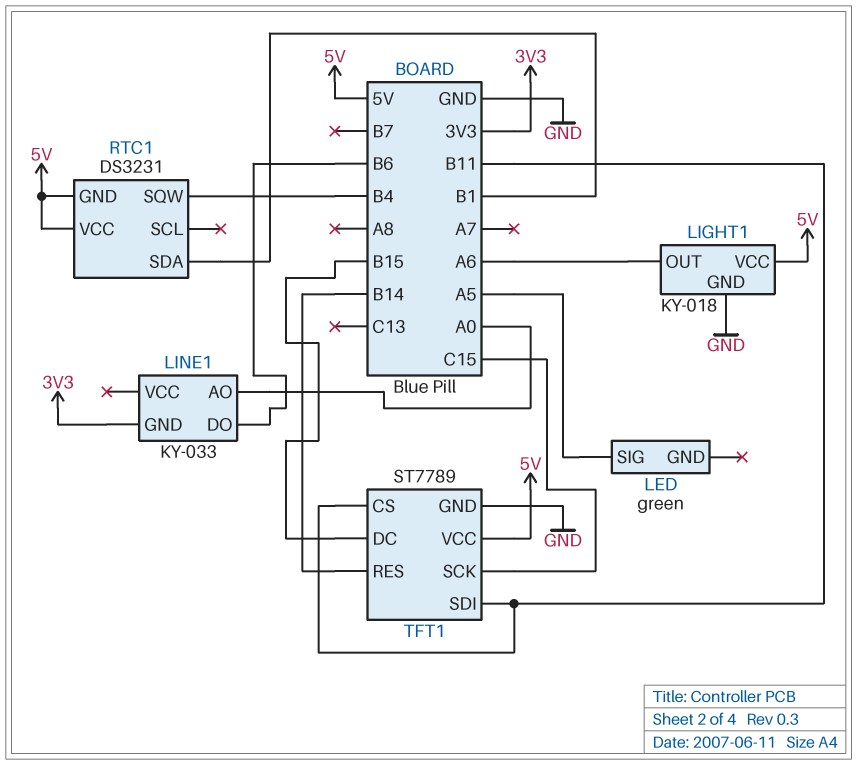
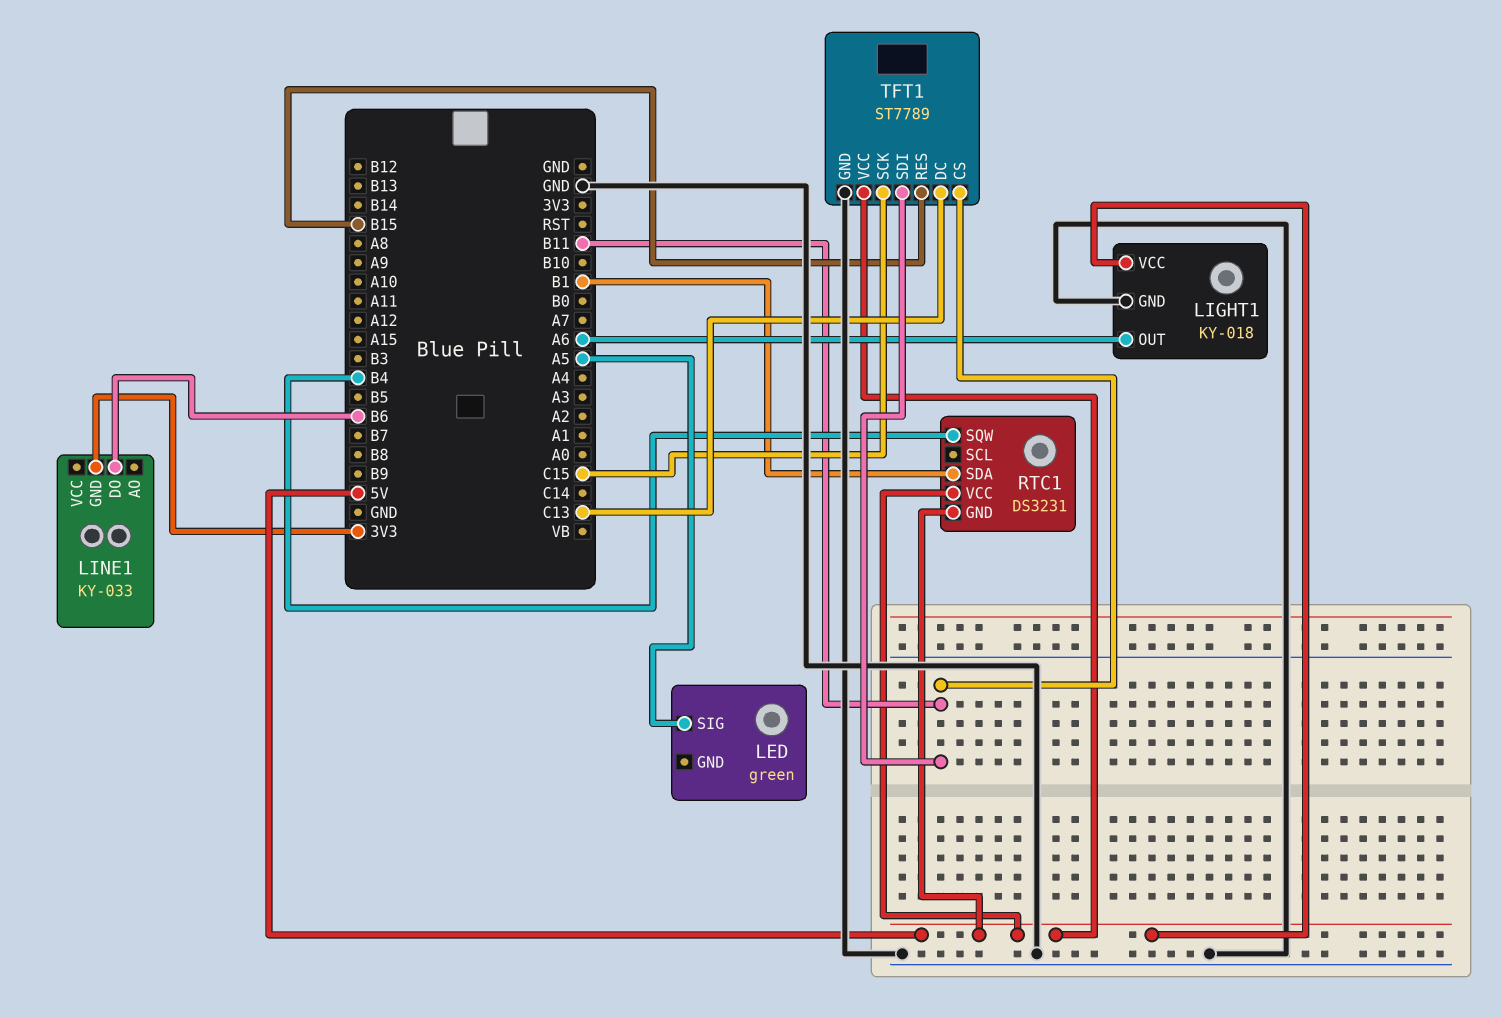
LINE1 pin AO: A0 -> none
TFT1 pin DC: B15 -> C13
TFT1 pin RES: B14 -> B15

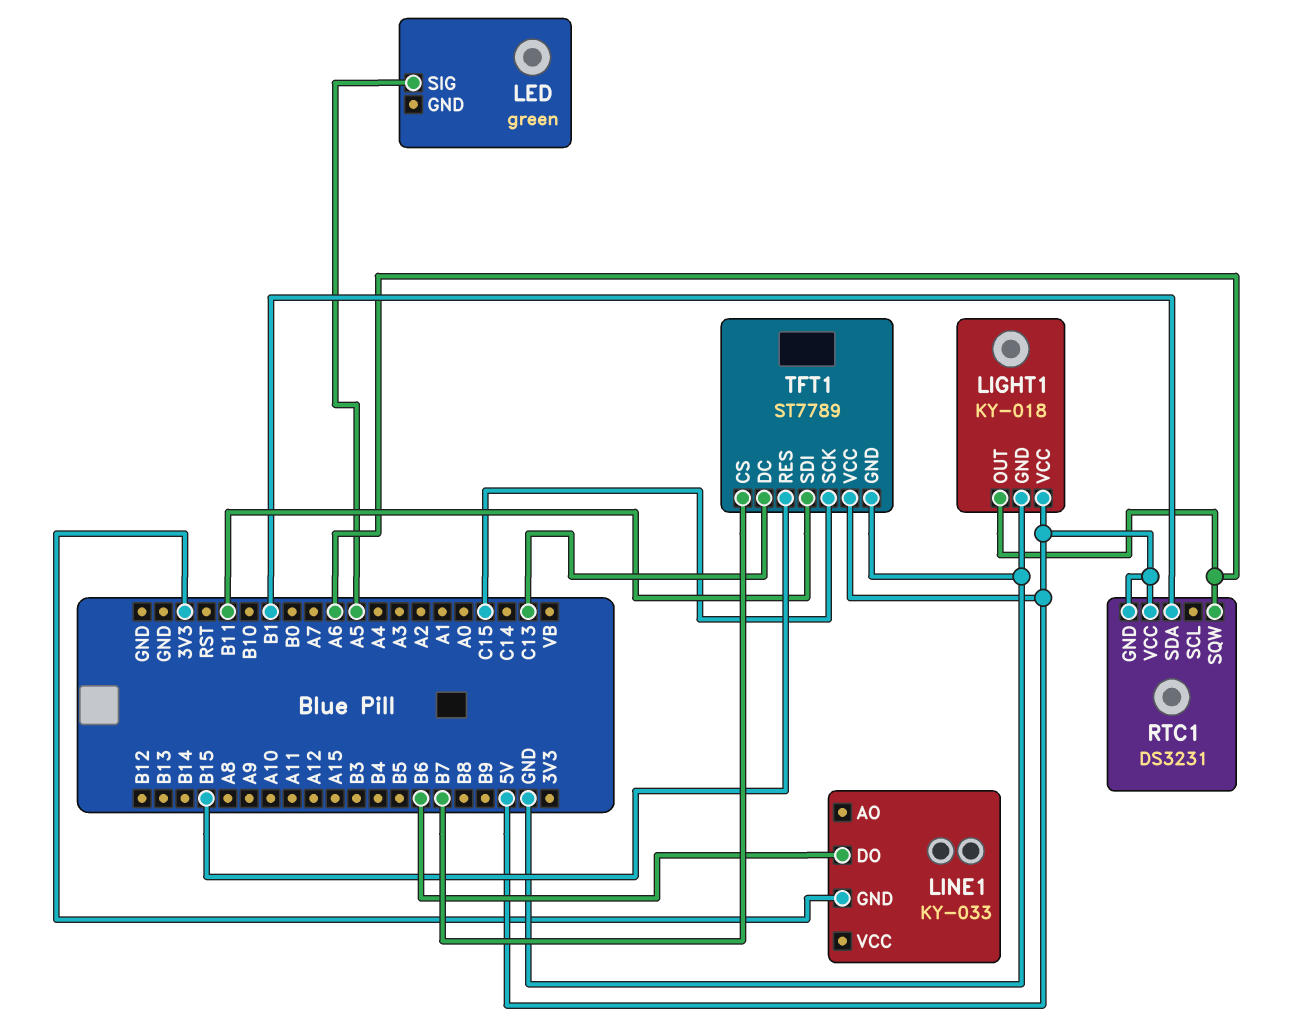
RTC1 pin SQW: B4 -> A6
TFT1 pin CS: B11 -> B7

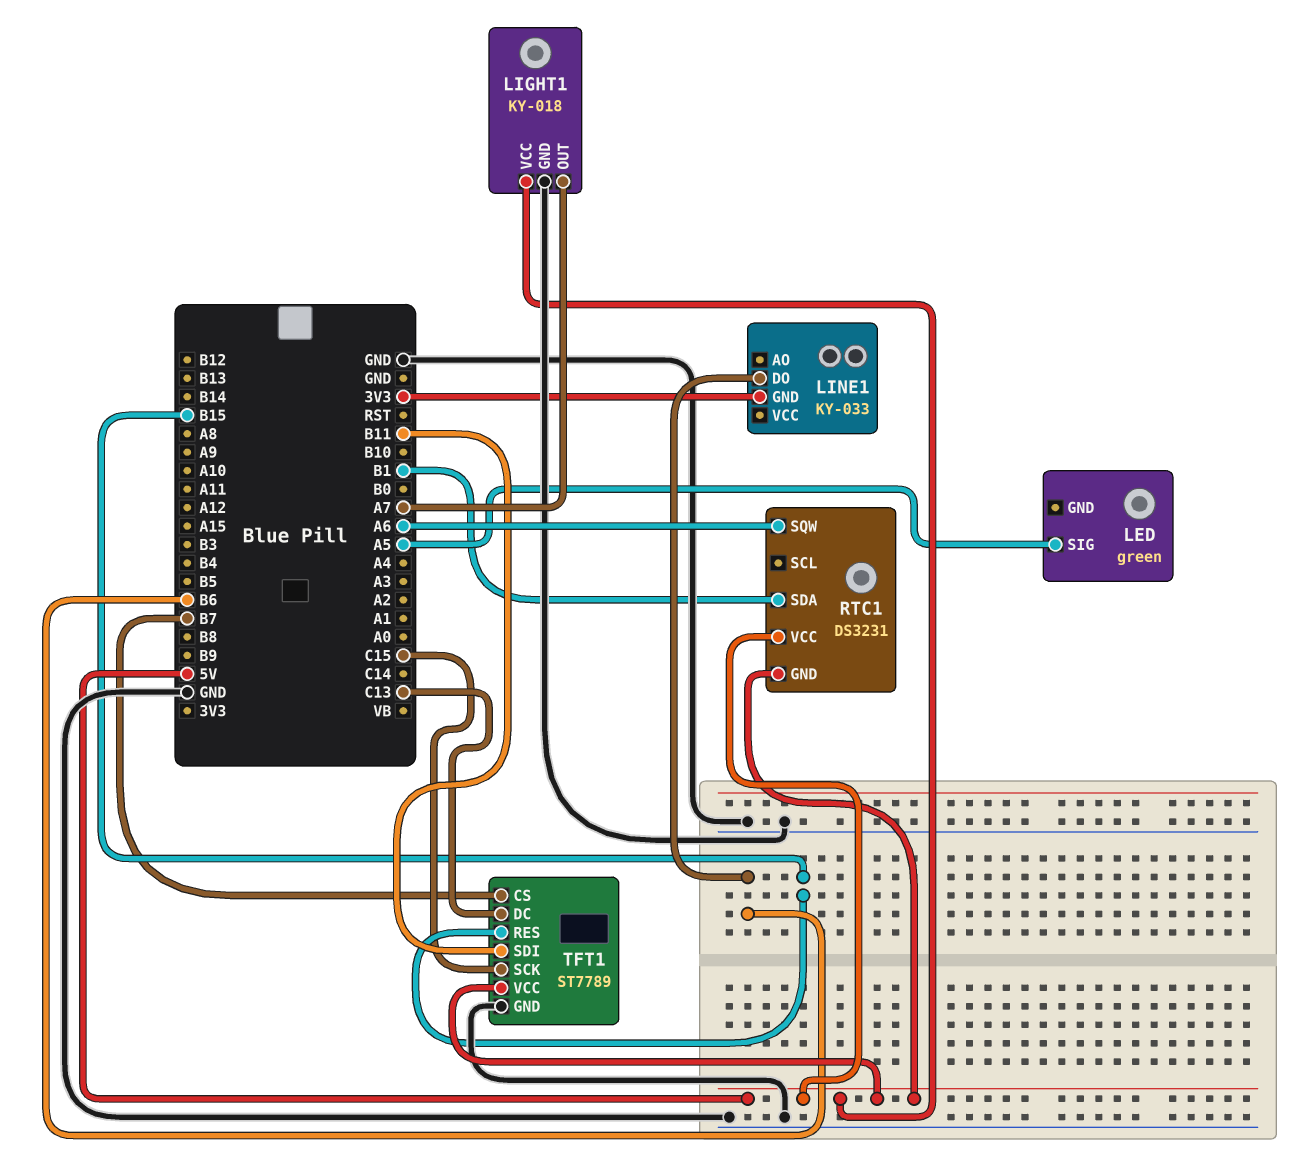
LIGHT1 pin OUT: A6 -> A7

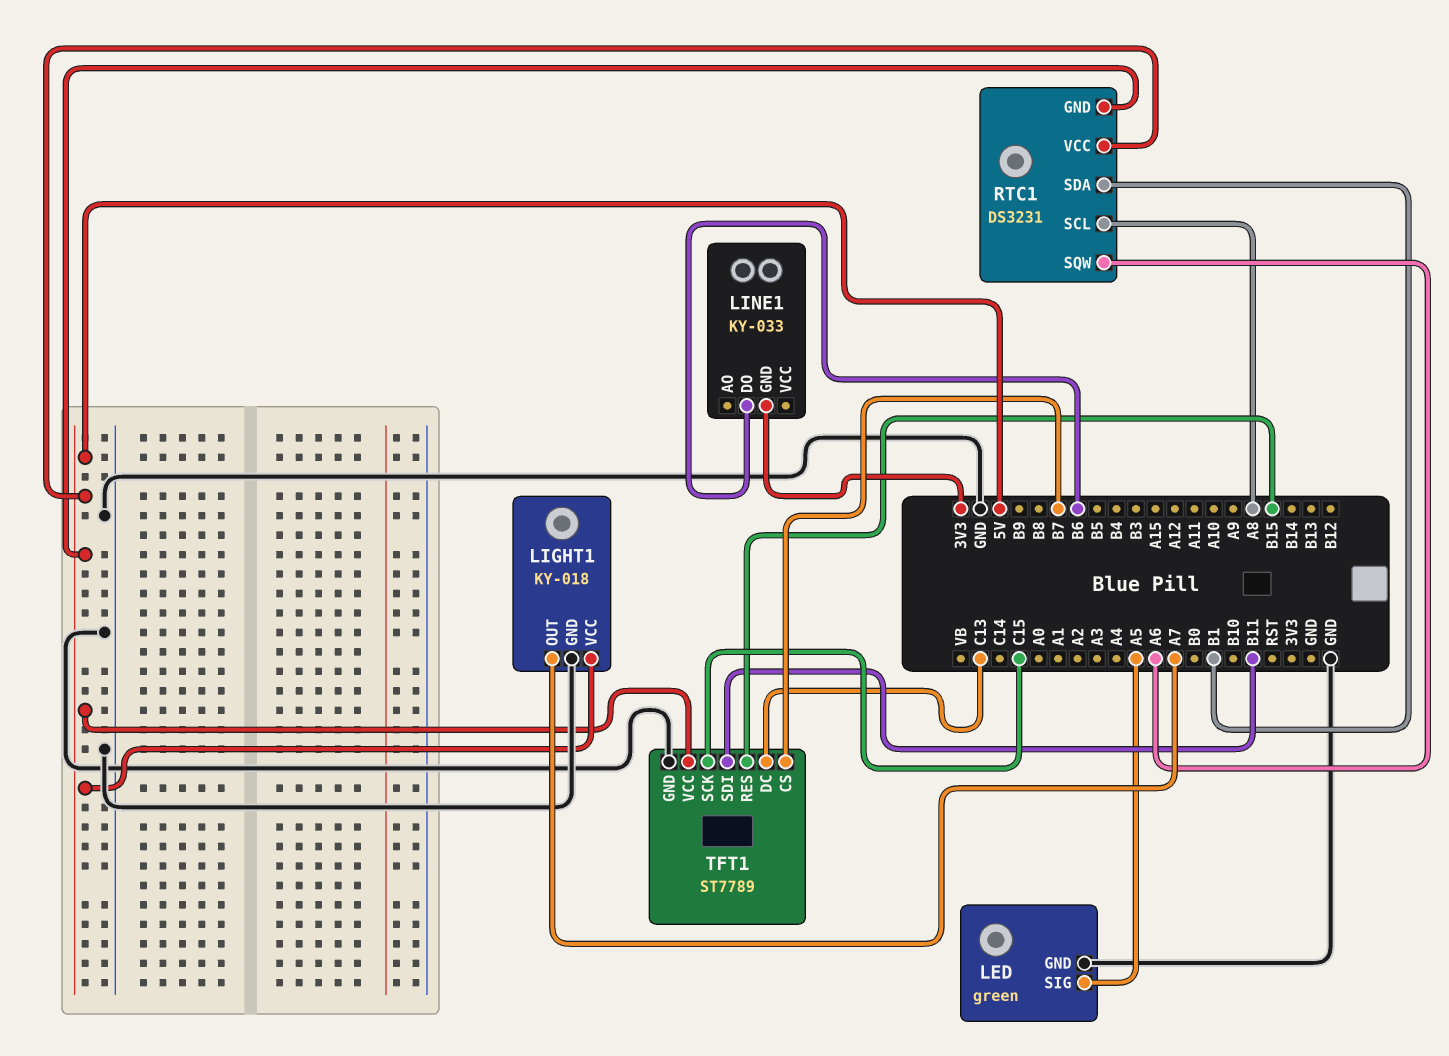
LED pin GND: none -> GND
RTC1 pin SCL: none -> A8

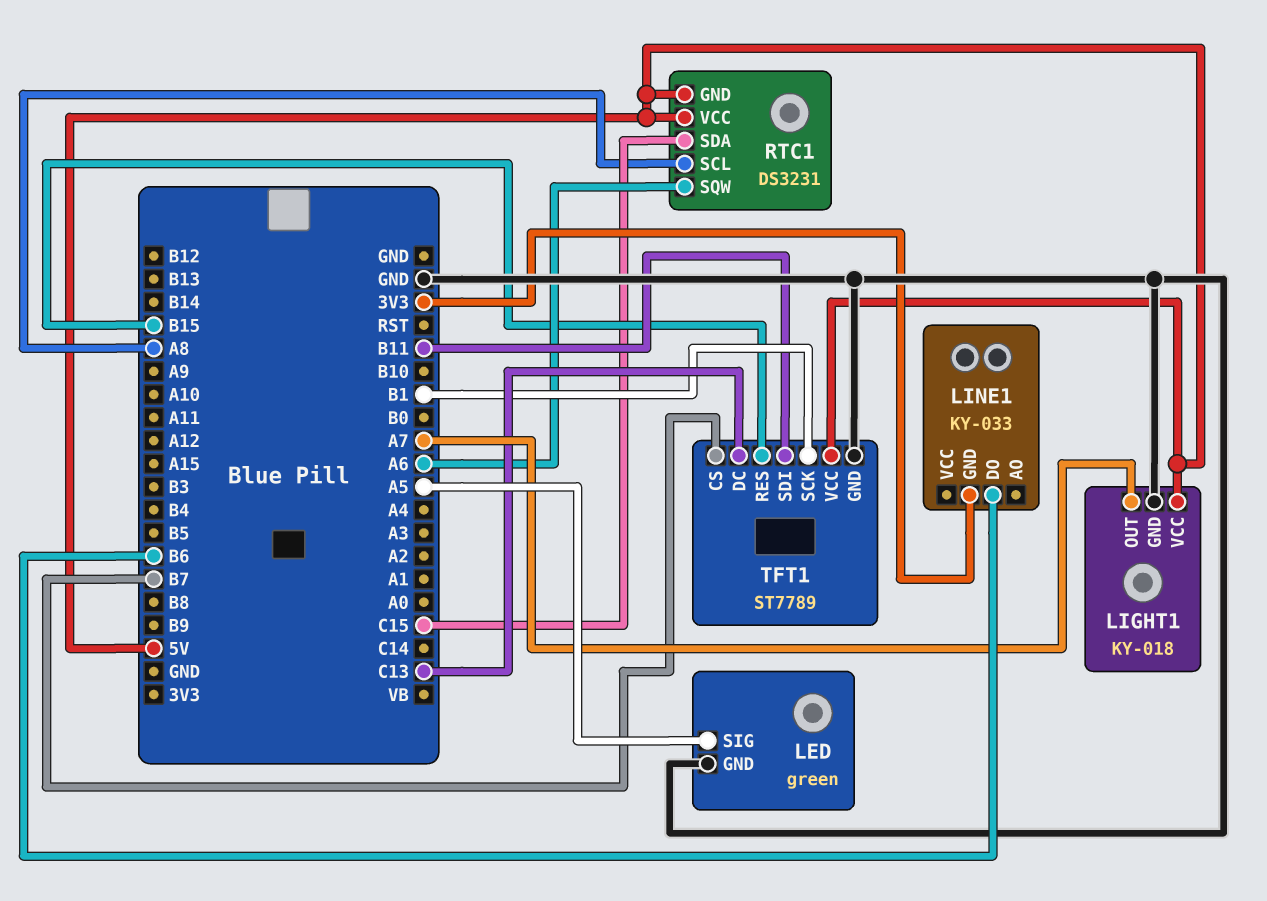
RTC1 pin SDA: B1 -> C15
TFT1 pin SCK: C15 -> B1

